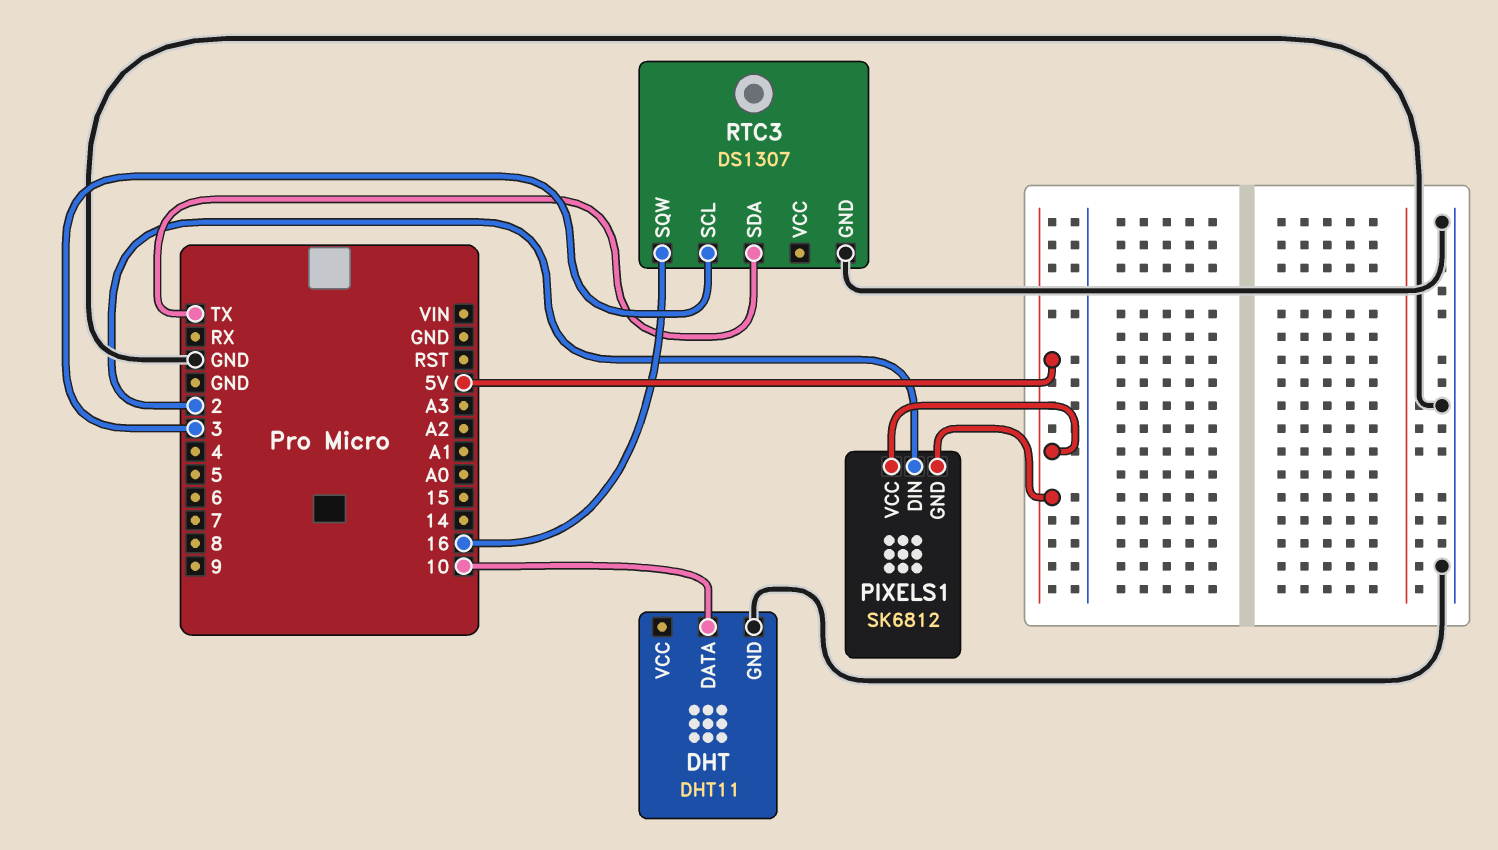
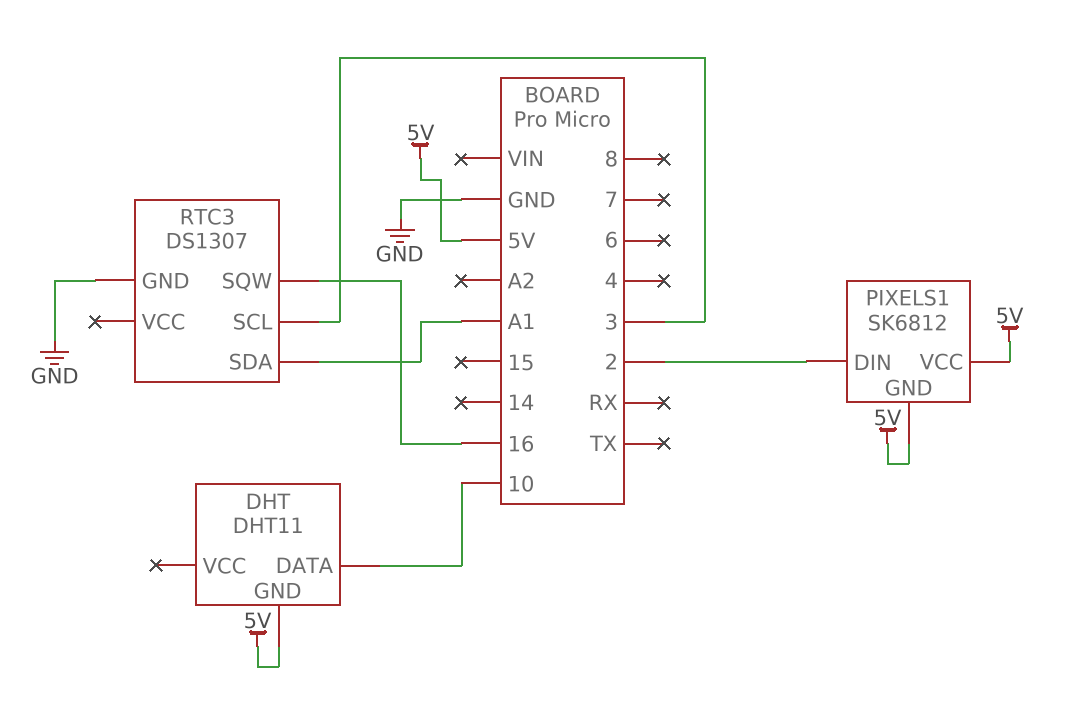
DHT pin GND: GND -> 5V
RTC3 pin SDA: TX -> A1

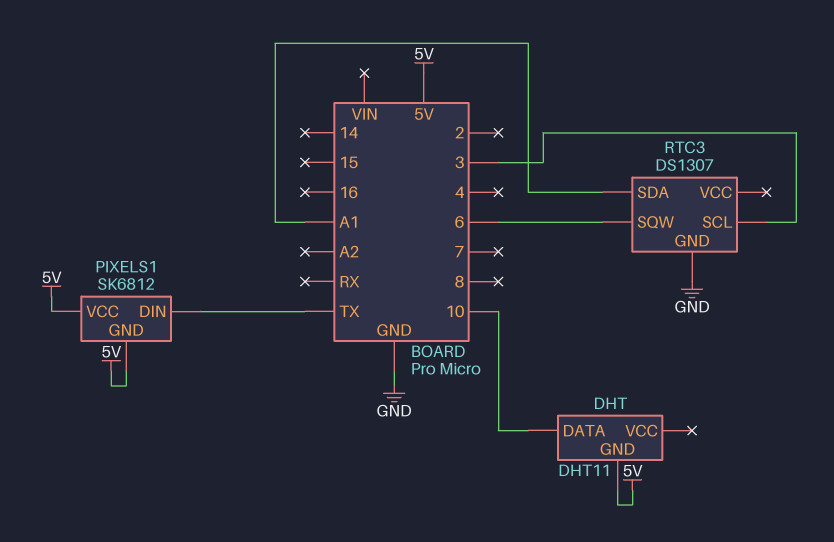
PIXELS1 pin DIN: 2 -> TX
RTC3 pin SQW: 16 -> 6

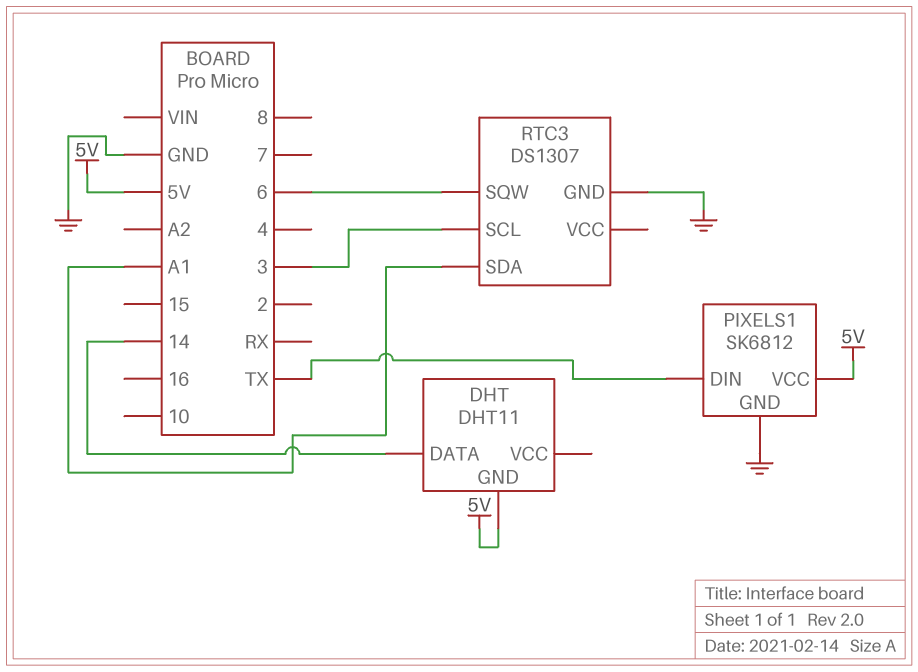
DHT pin DATA: 10 -> 14
PIXELS1 pin GND: 5V -> GND

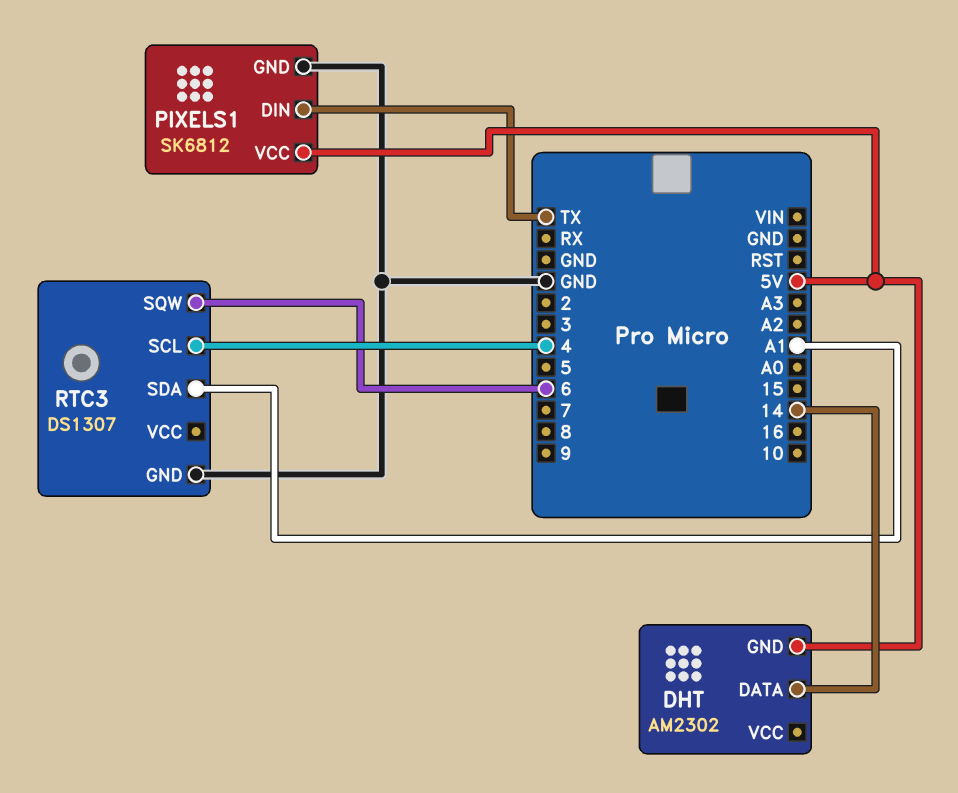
DHT: DHT11 -> AM2302
RTC3 pin SCL: 3 -> 4

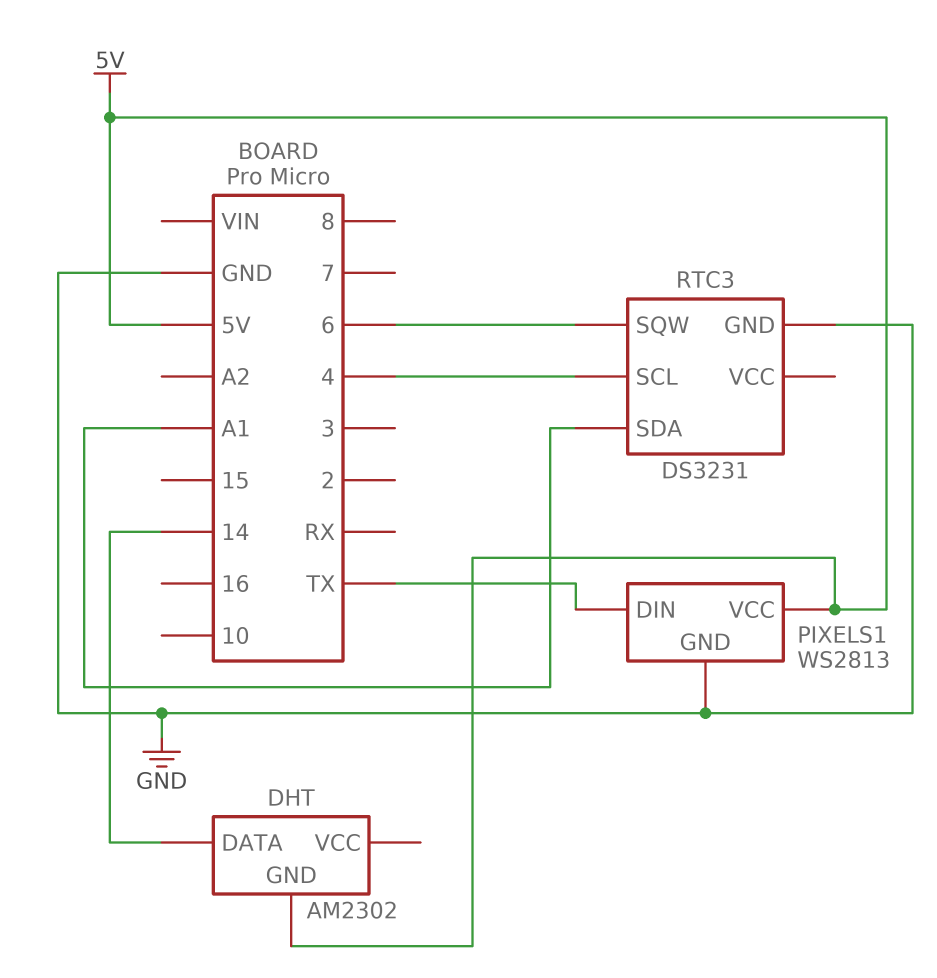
PIXELS1: SK6812 -> WS2813
RTC3: DS1307 -> DS3231

